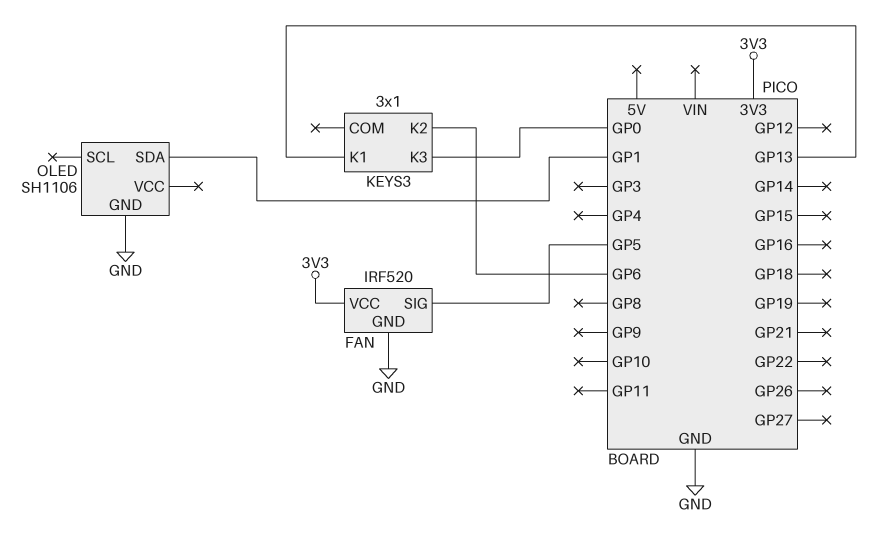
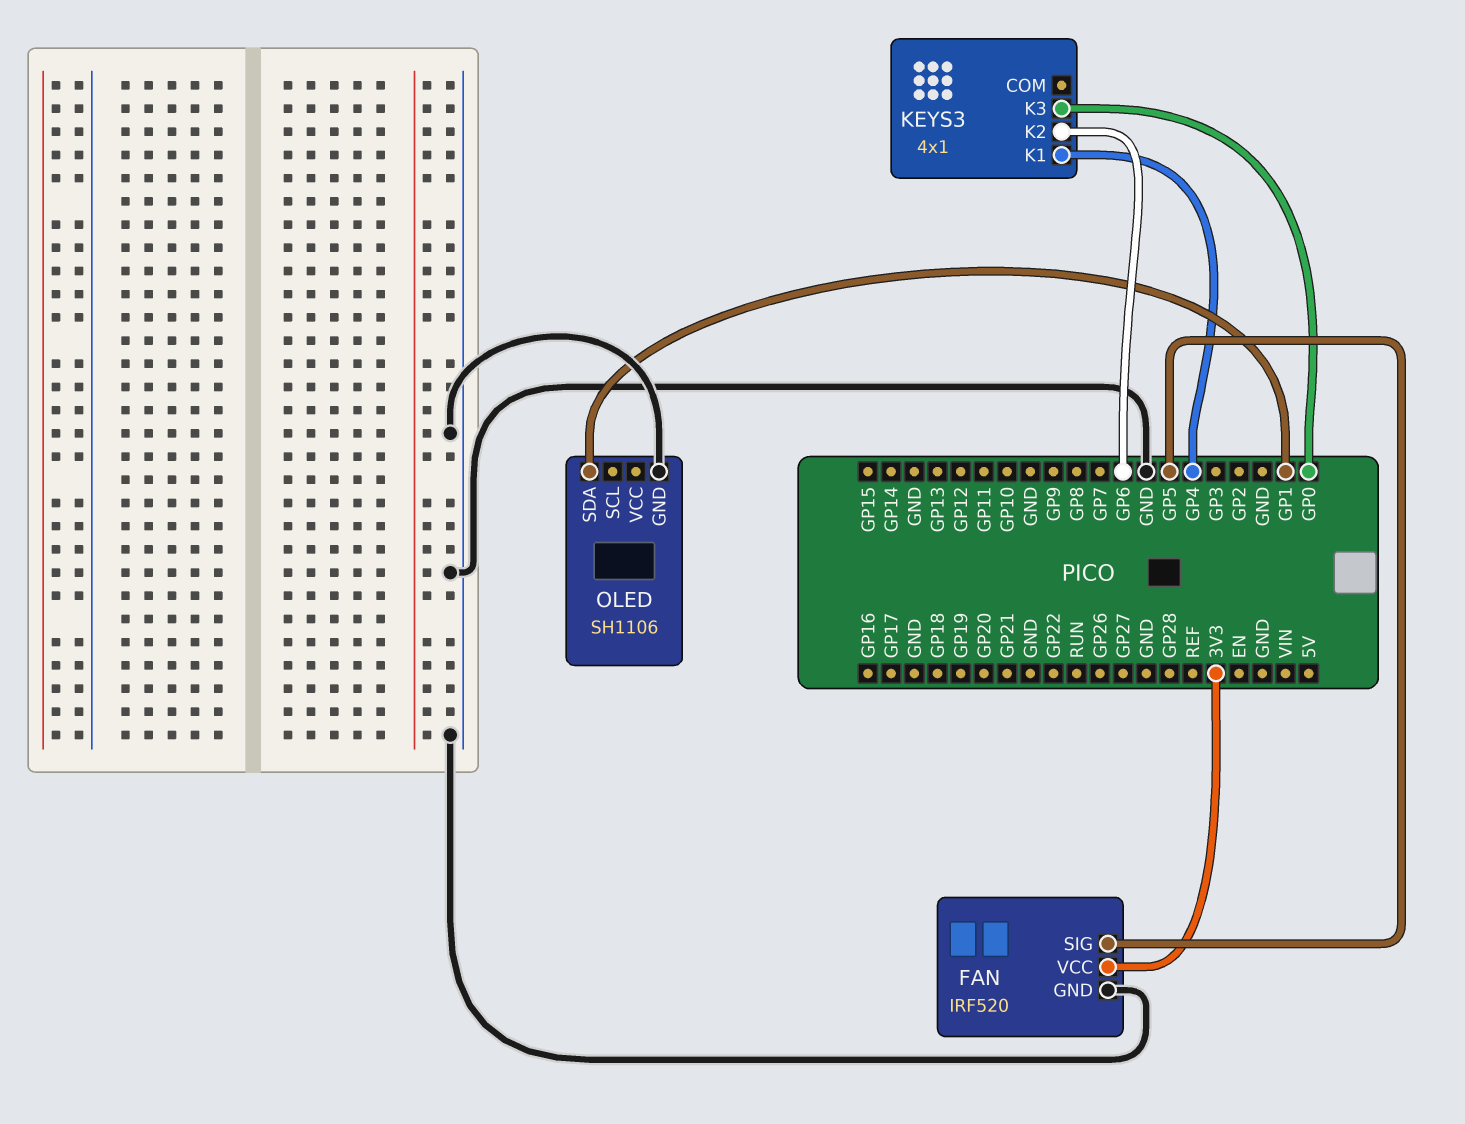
KEYS3: 3x1 -> 4x1
KEYS3 pin K1: GP13 -> GP4

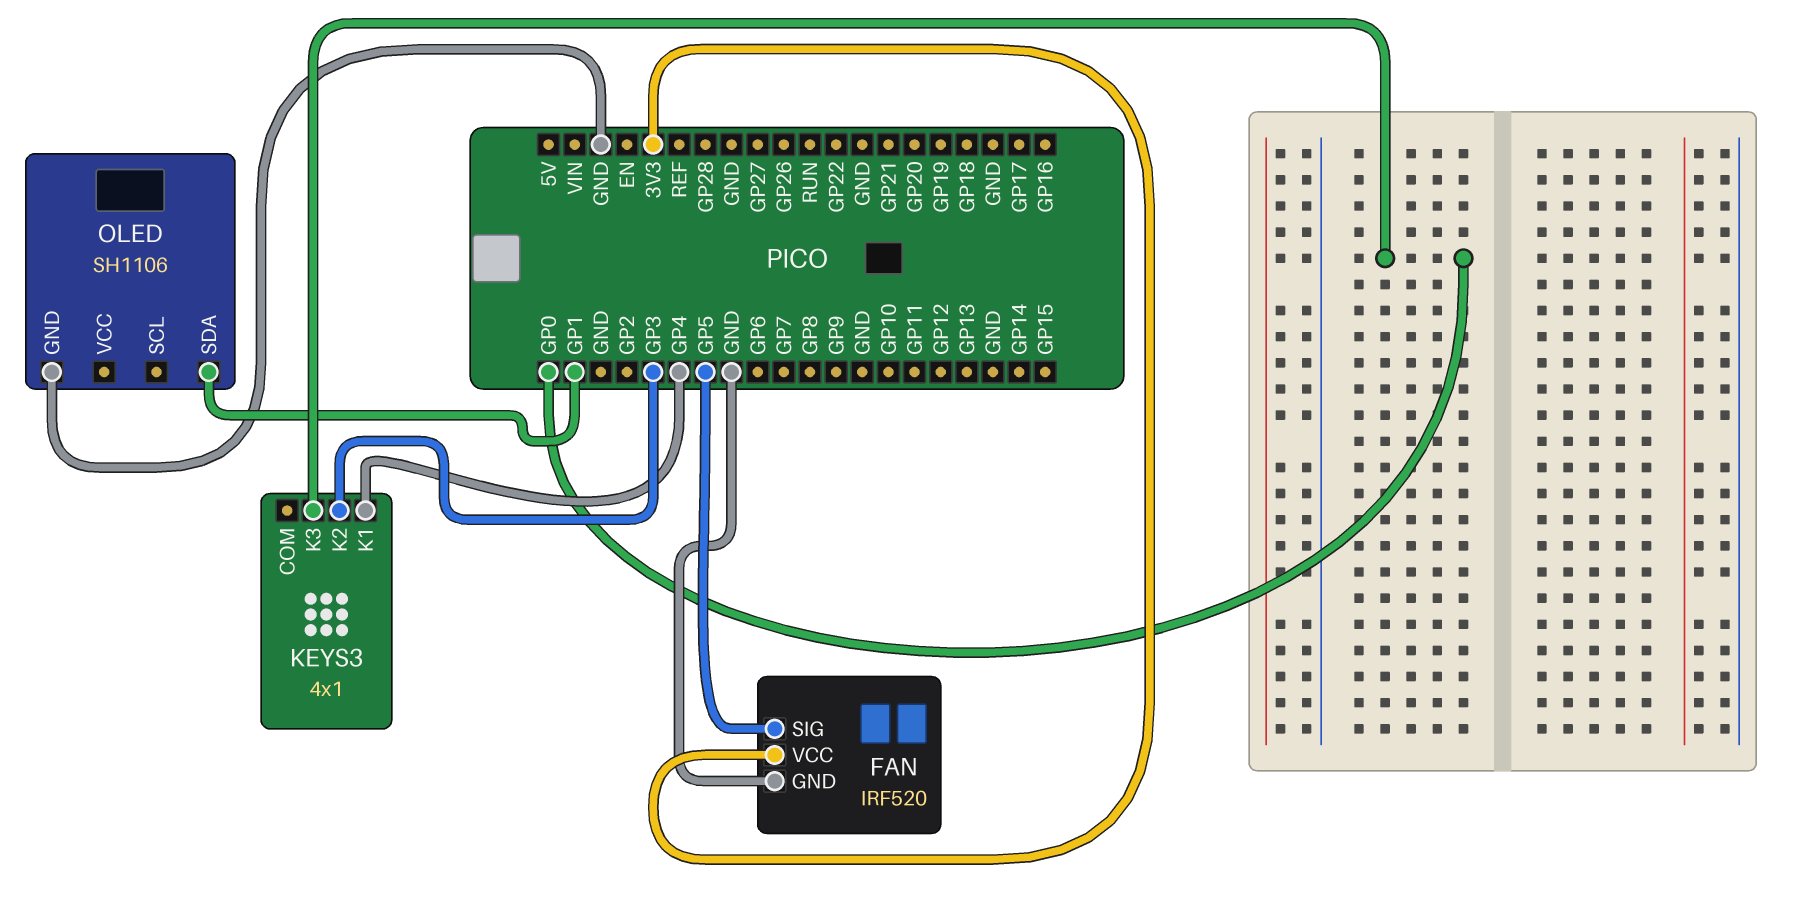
KEYS3 pin K2: GP6 -> GP3

